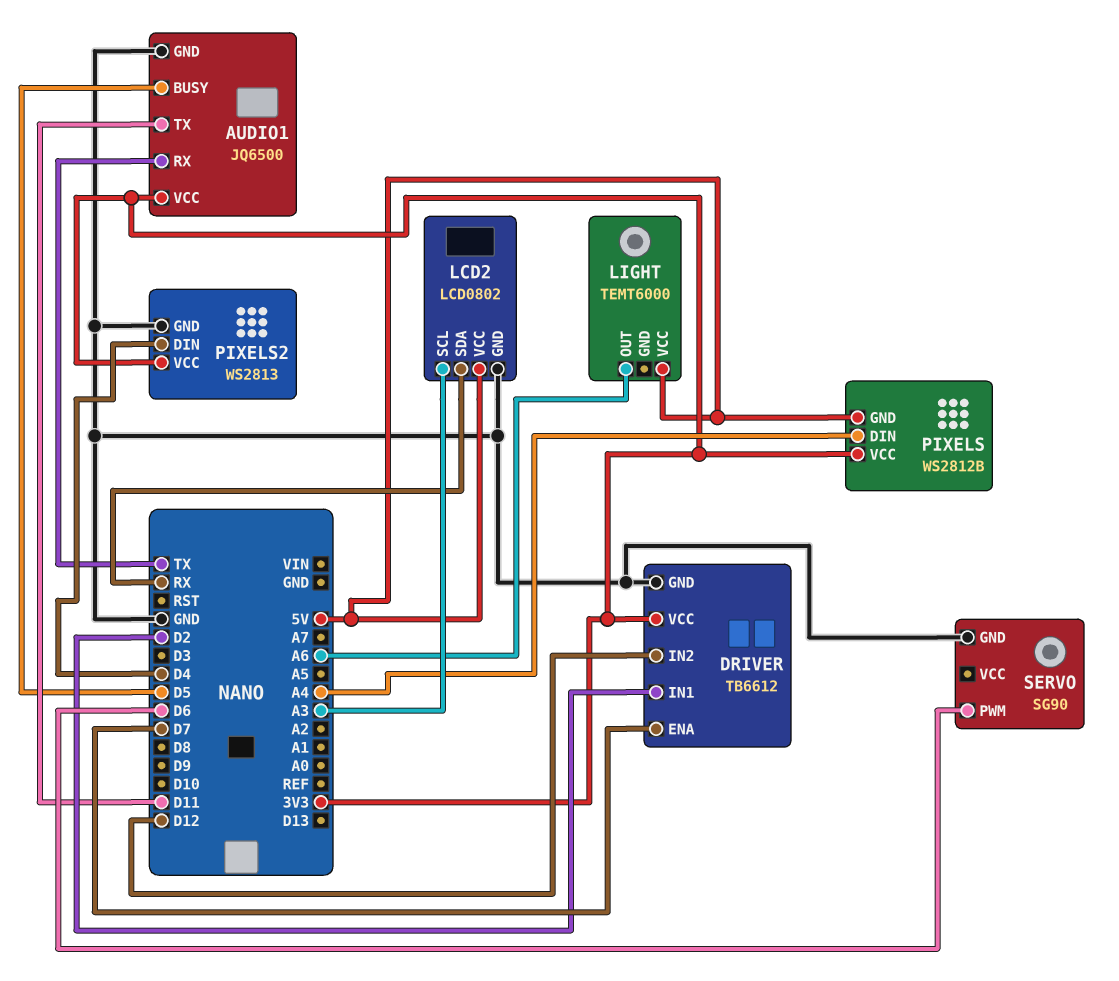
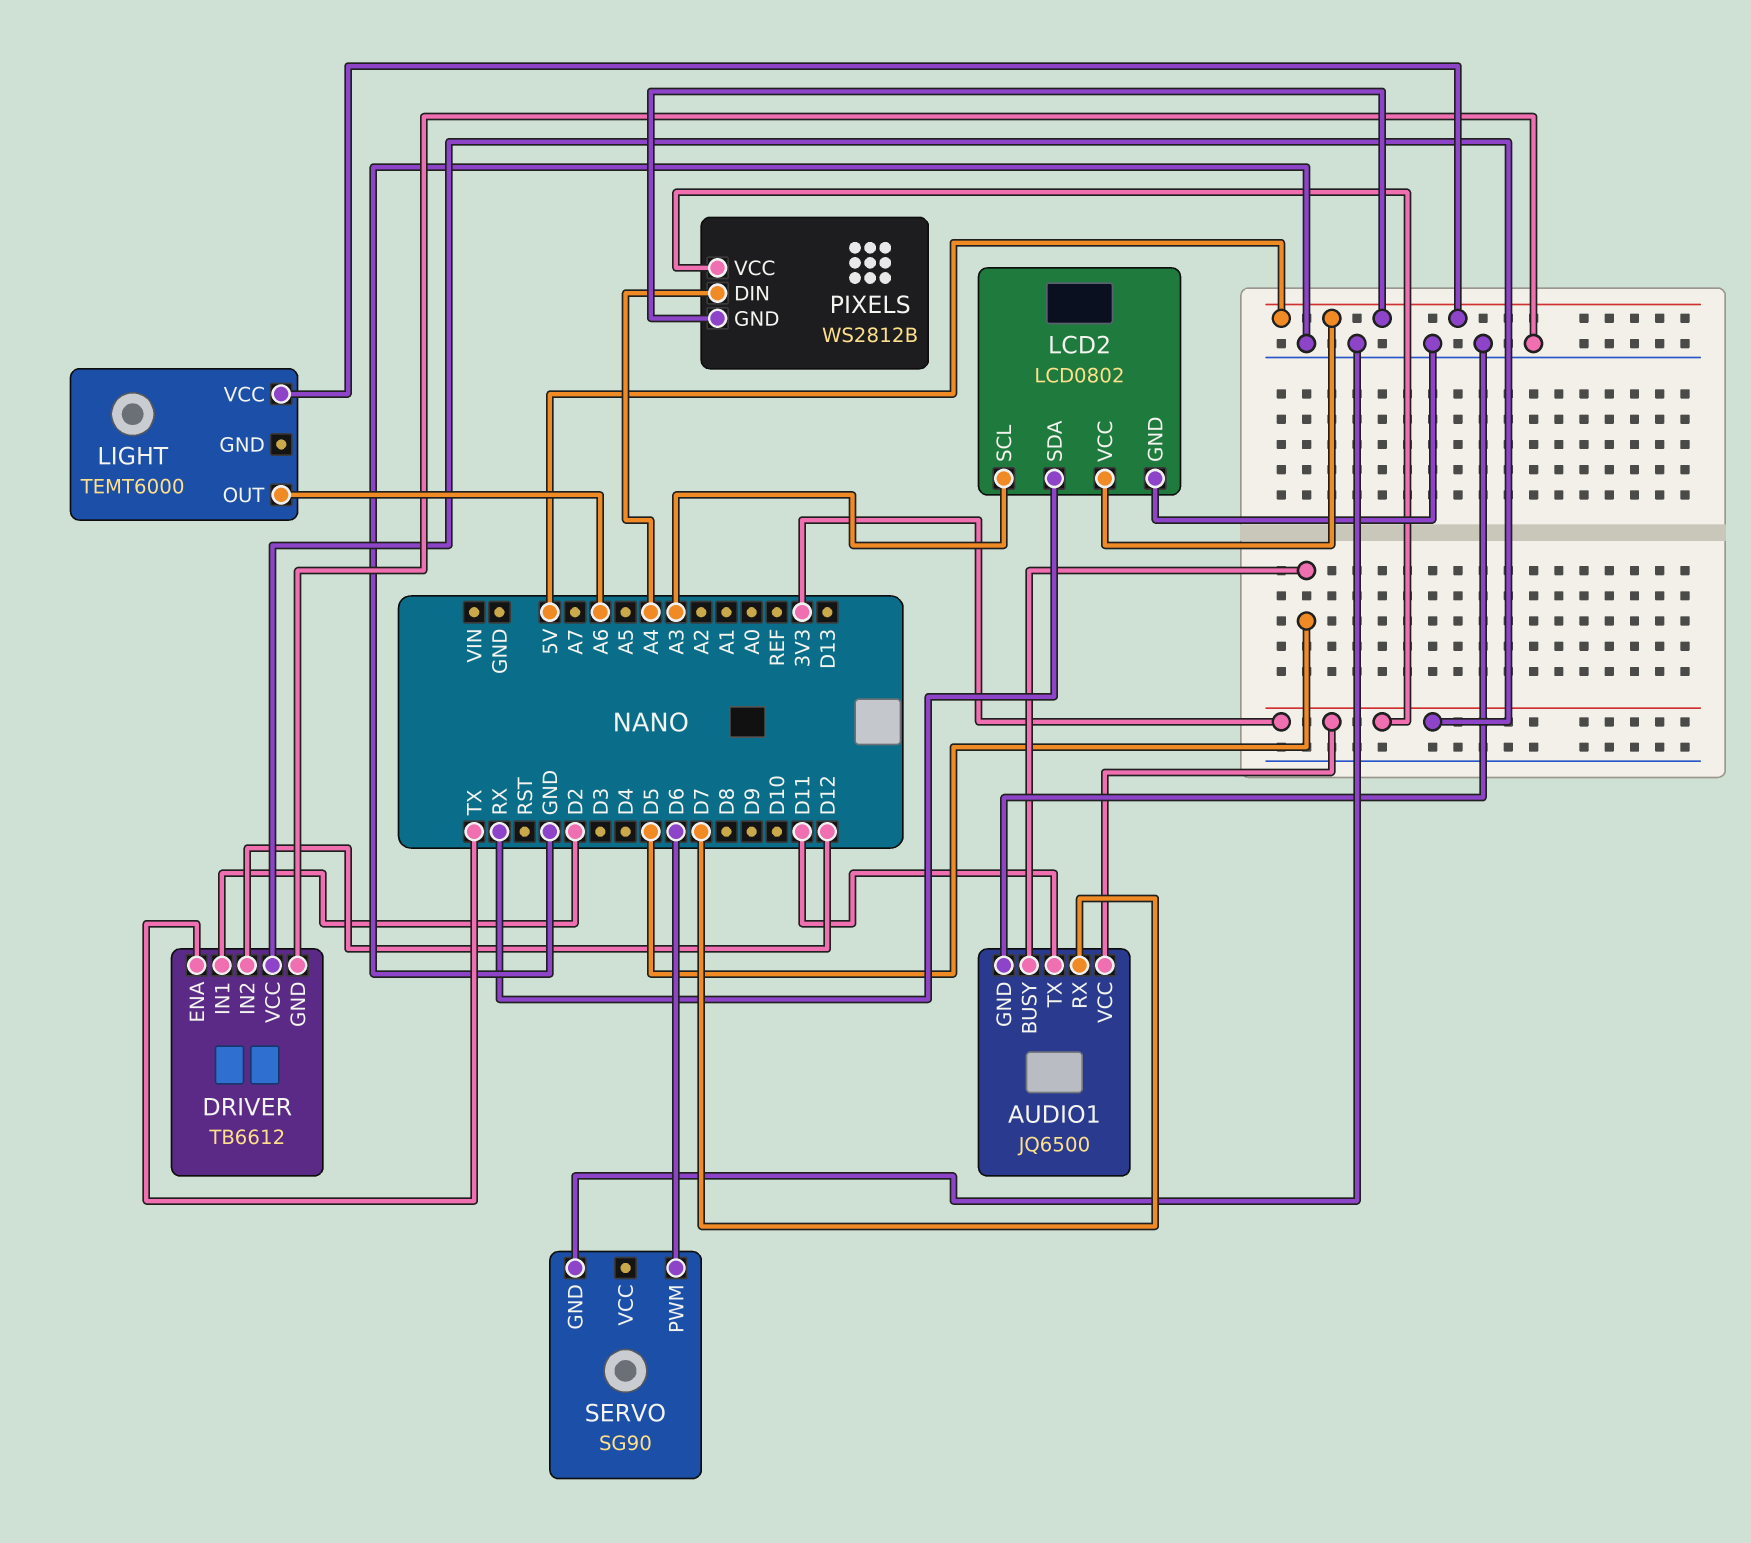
AUDIO1 pin RX: TX -> D7
DRIVER pin ENA: D7 -> TX
PIXELS2: WS2813 -> none
PIXELS2 pin DIN: D4 -> none
PIXELS2 pin GND: GND -> none
PIXELS2 pin VCC: 3V3 -> none

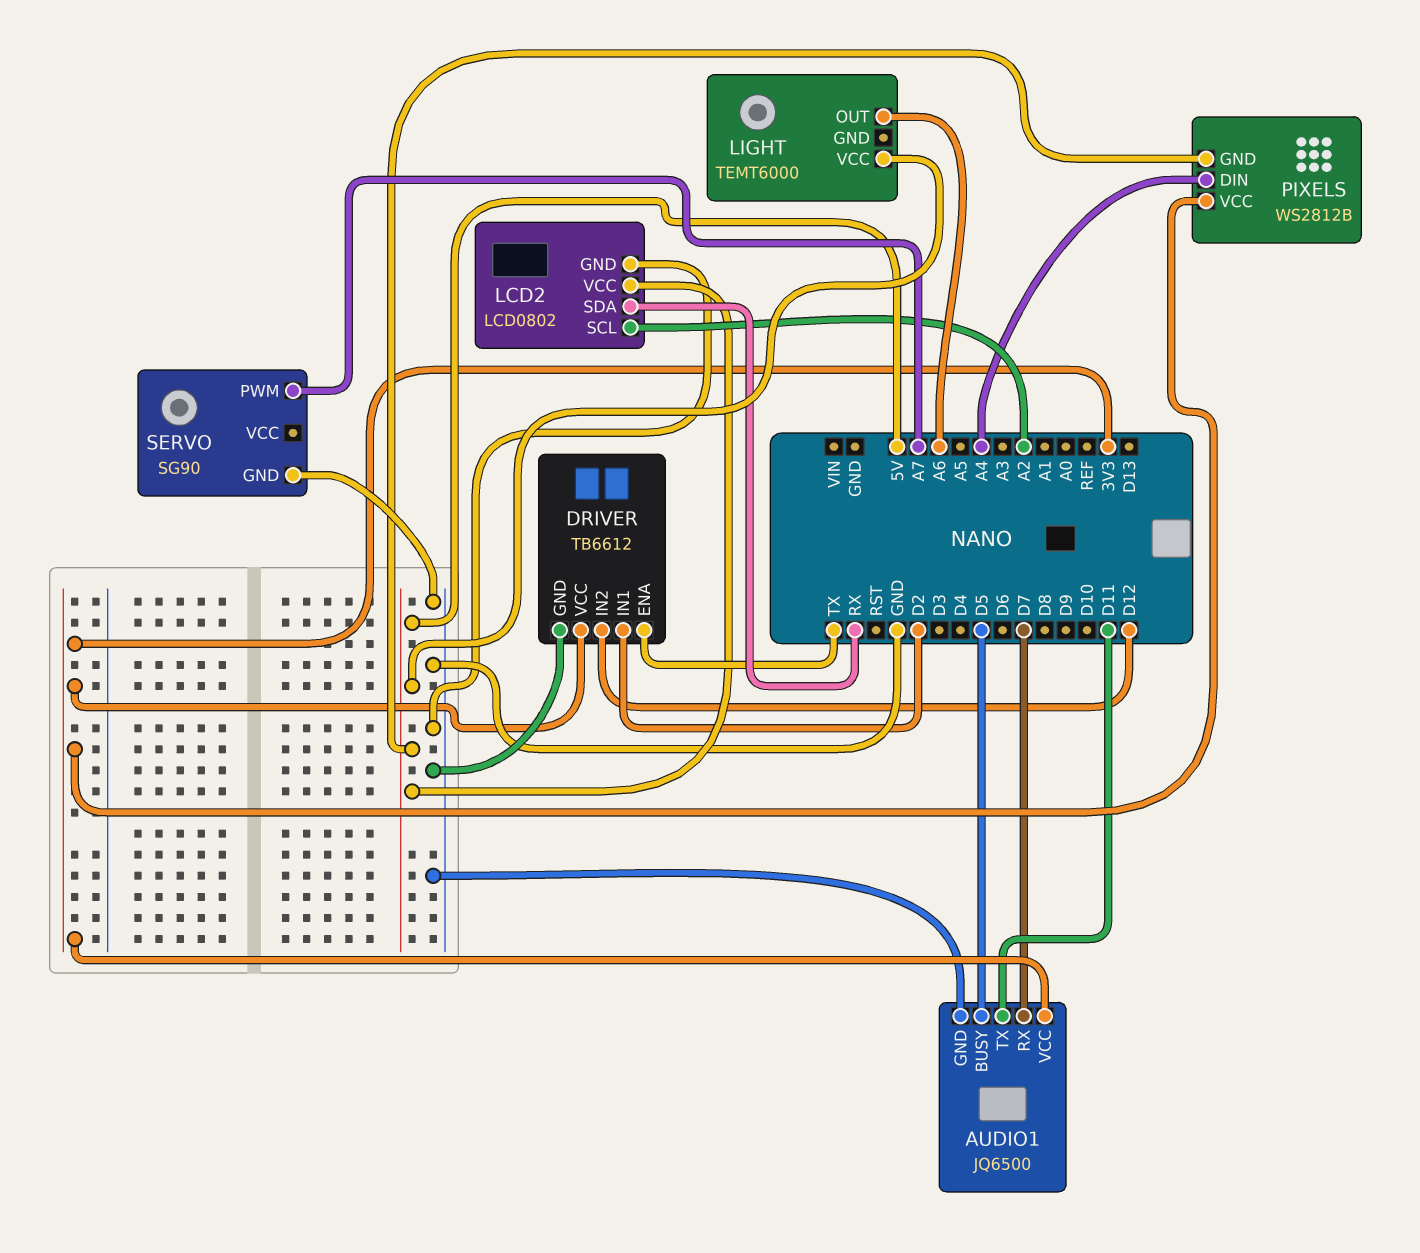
LCD2 pin SCL: A3 -> A2
SERVO pin PWM: D6 -> A7

